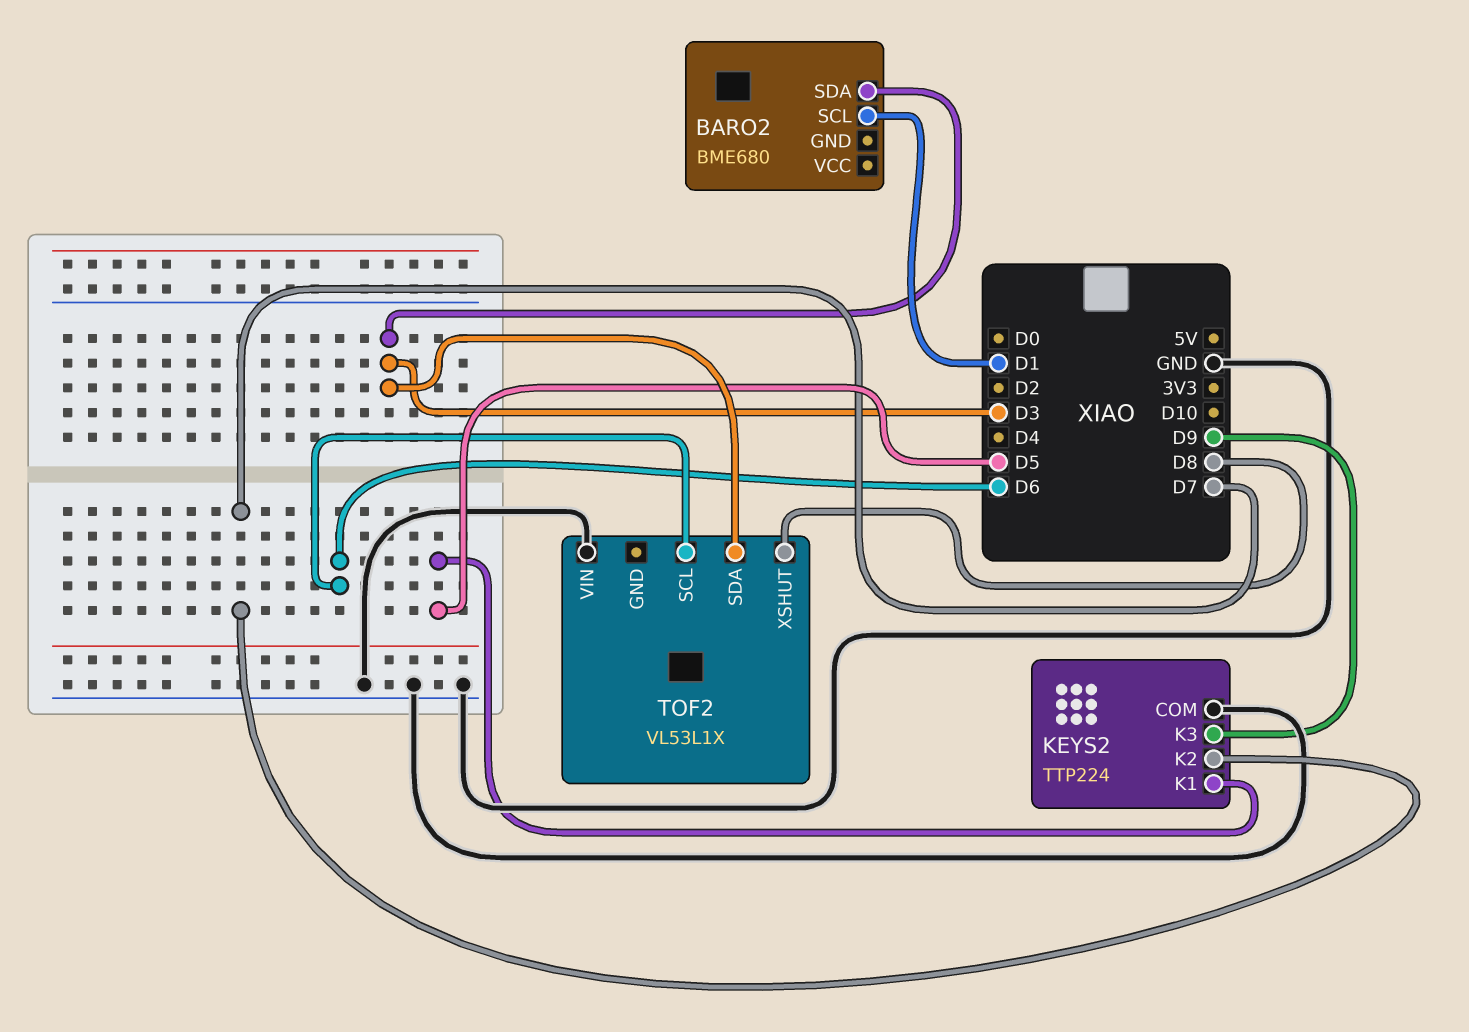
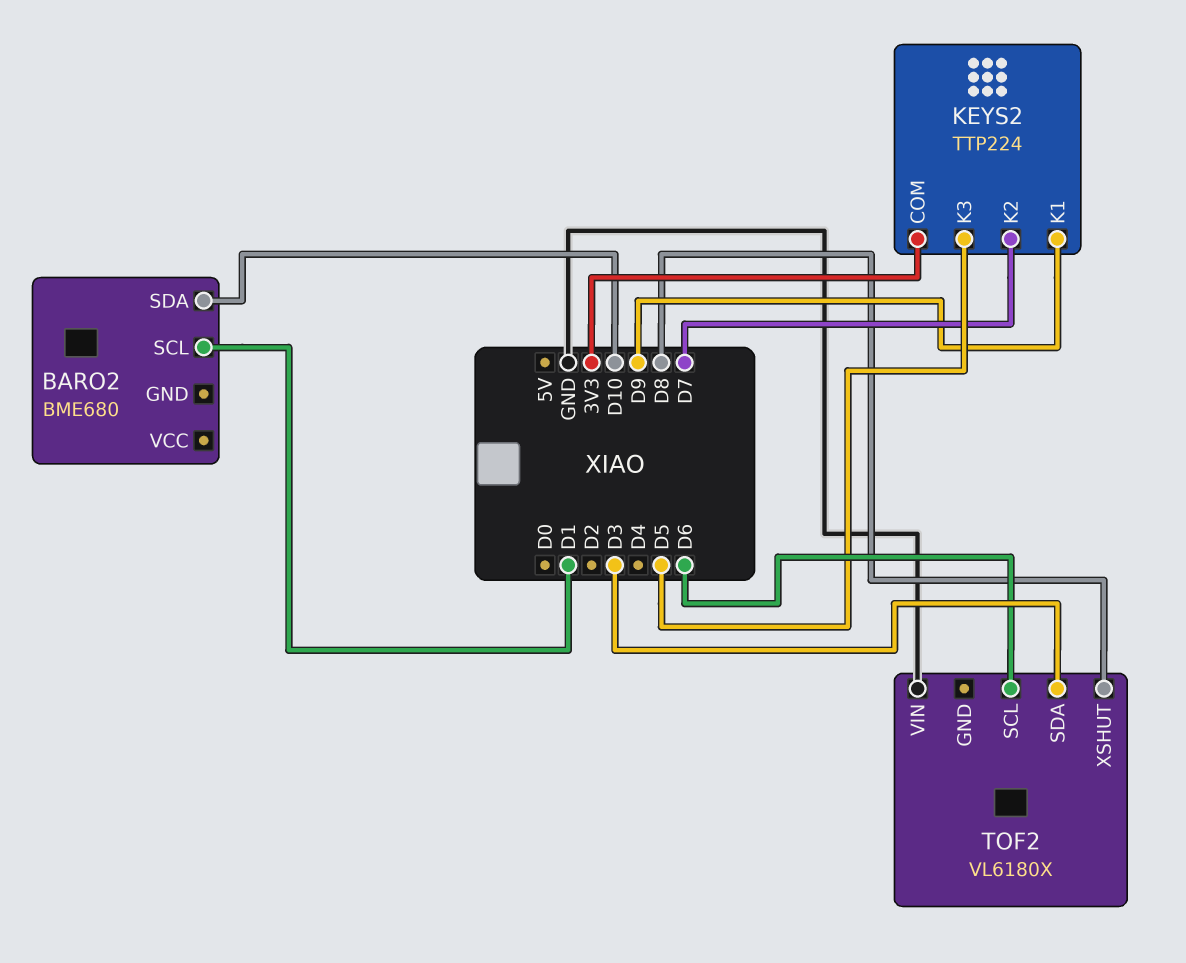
BARO2 pin SDA: D3 -> D10
KEYS2 pin COM: GND -> 3V3
KEYS2 pin K1: D5 -> D9
KEYS2 pin K3: D9 -> D5
TOF2: VL53L1X -> VL6180X

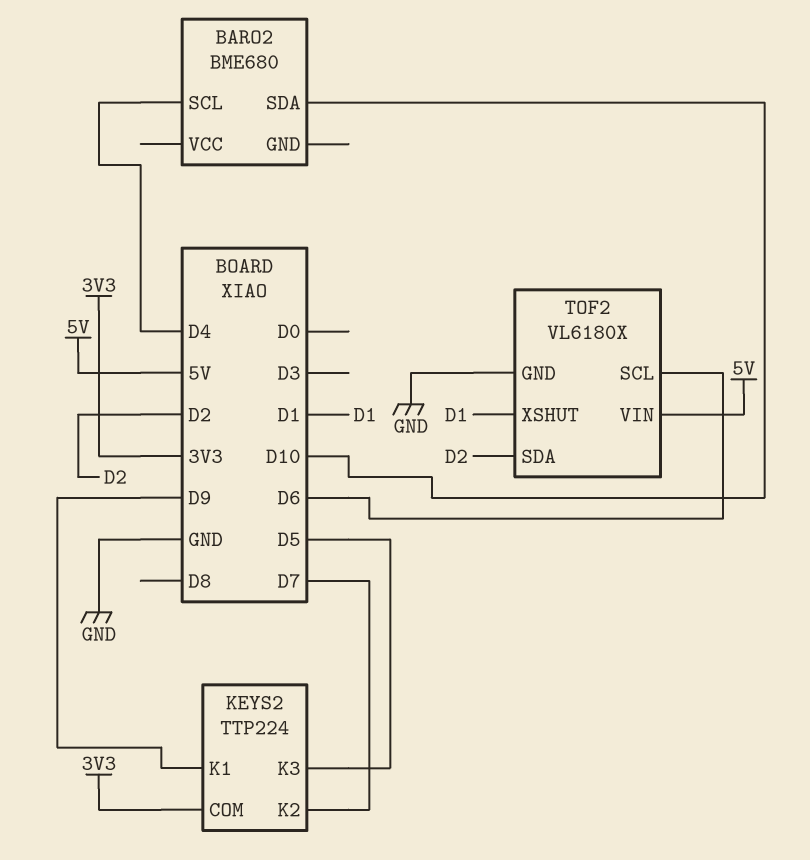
BARO2 pin SCL: D1 -> D4
TOF2 pin GND: none -> GND
TOF2 pin SDA: D3 -> D2
TOF2 pin VIN: GND -> 5V
TOF2 pin XSHUT: D8 -> D1

